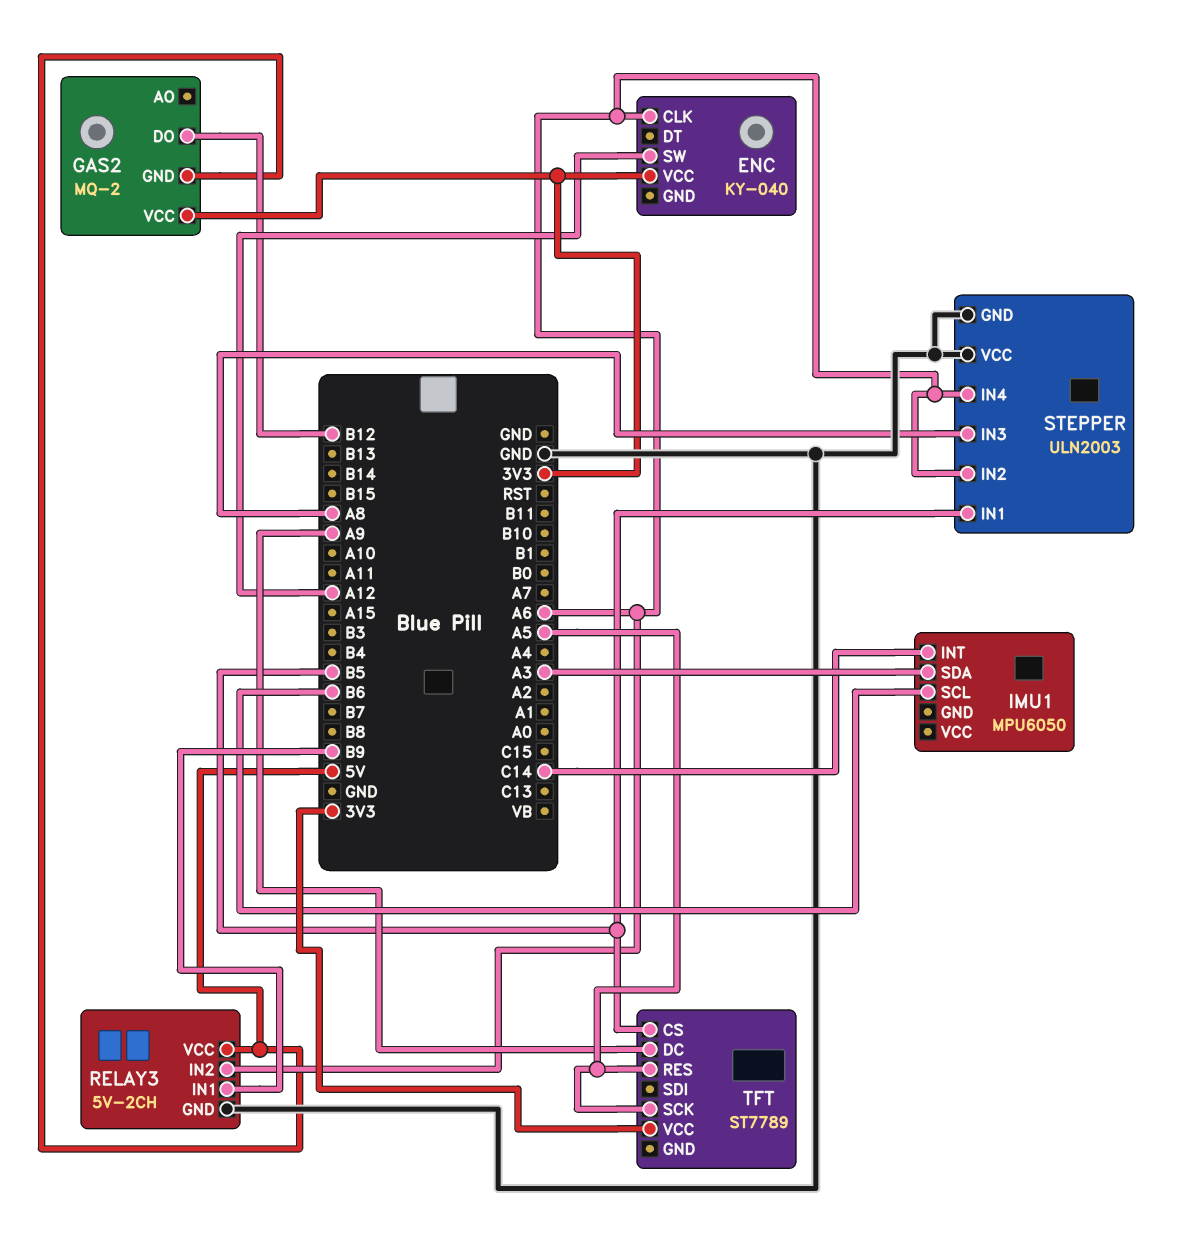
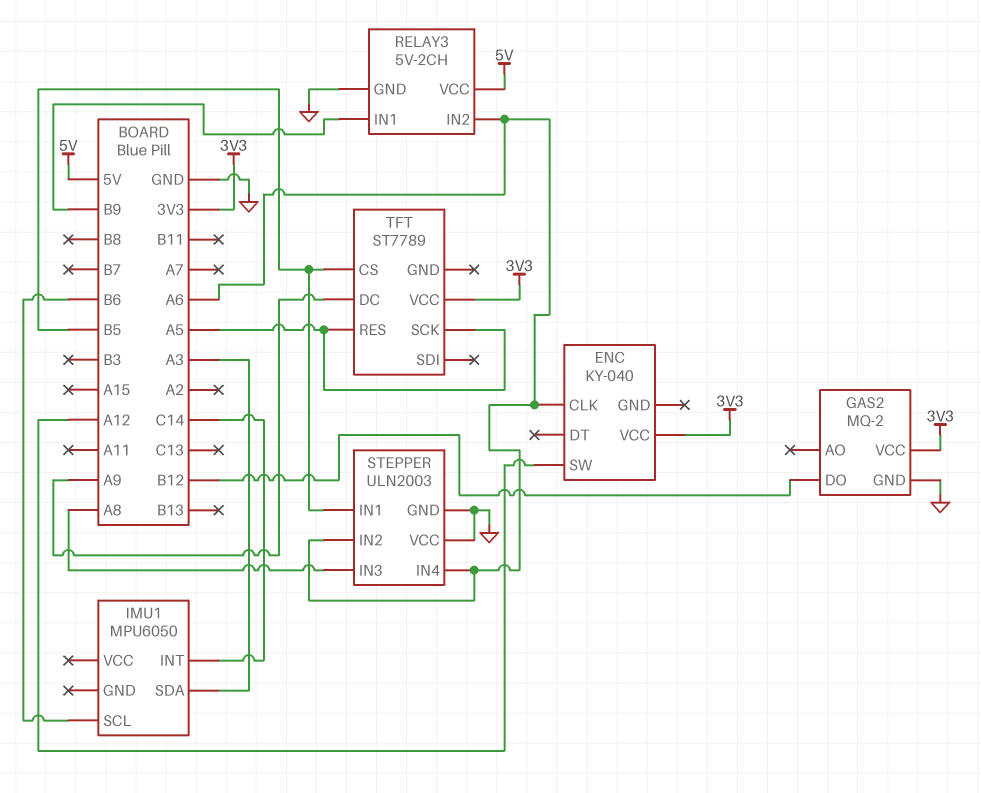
GAS2 pin GND: 5V -> GND

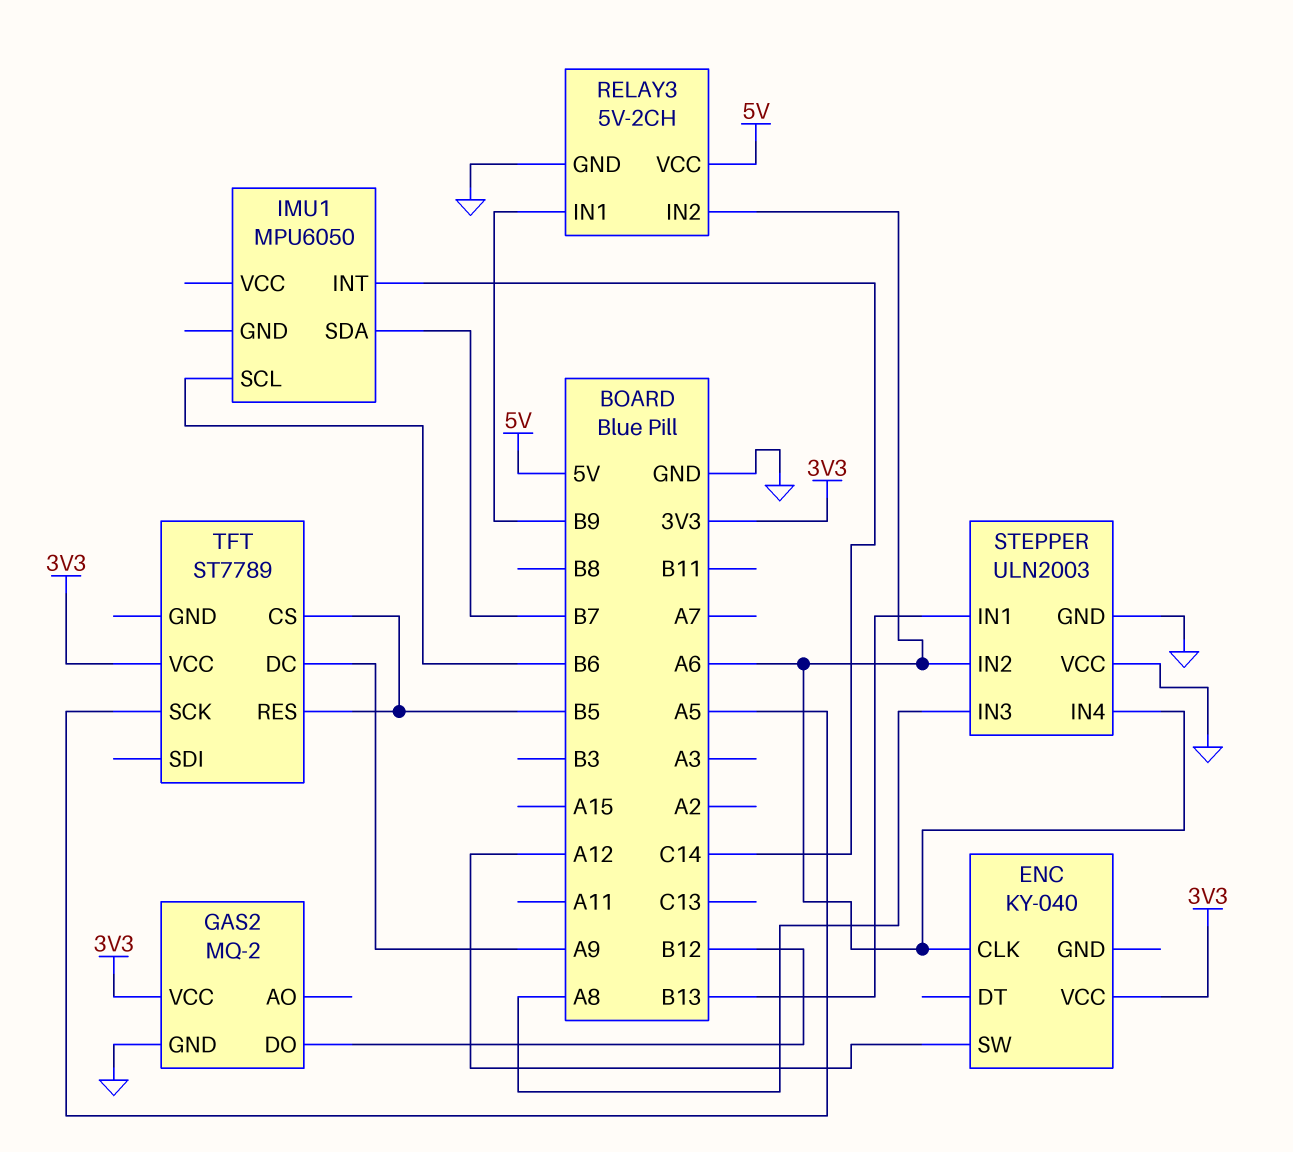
IMU1 pin SDA: A3 -> B7
STEPPER pin IN1: B5 -> B13
TFT pin RES: A5 -> B5

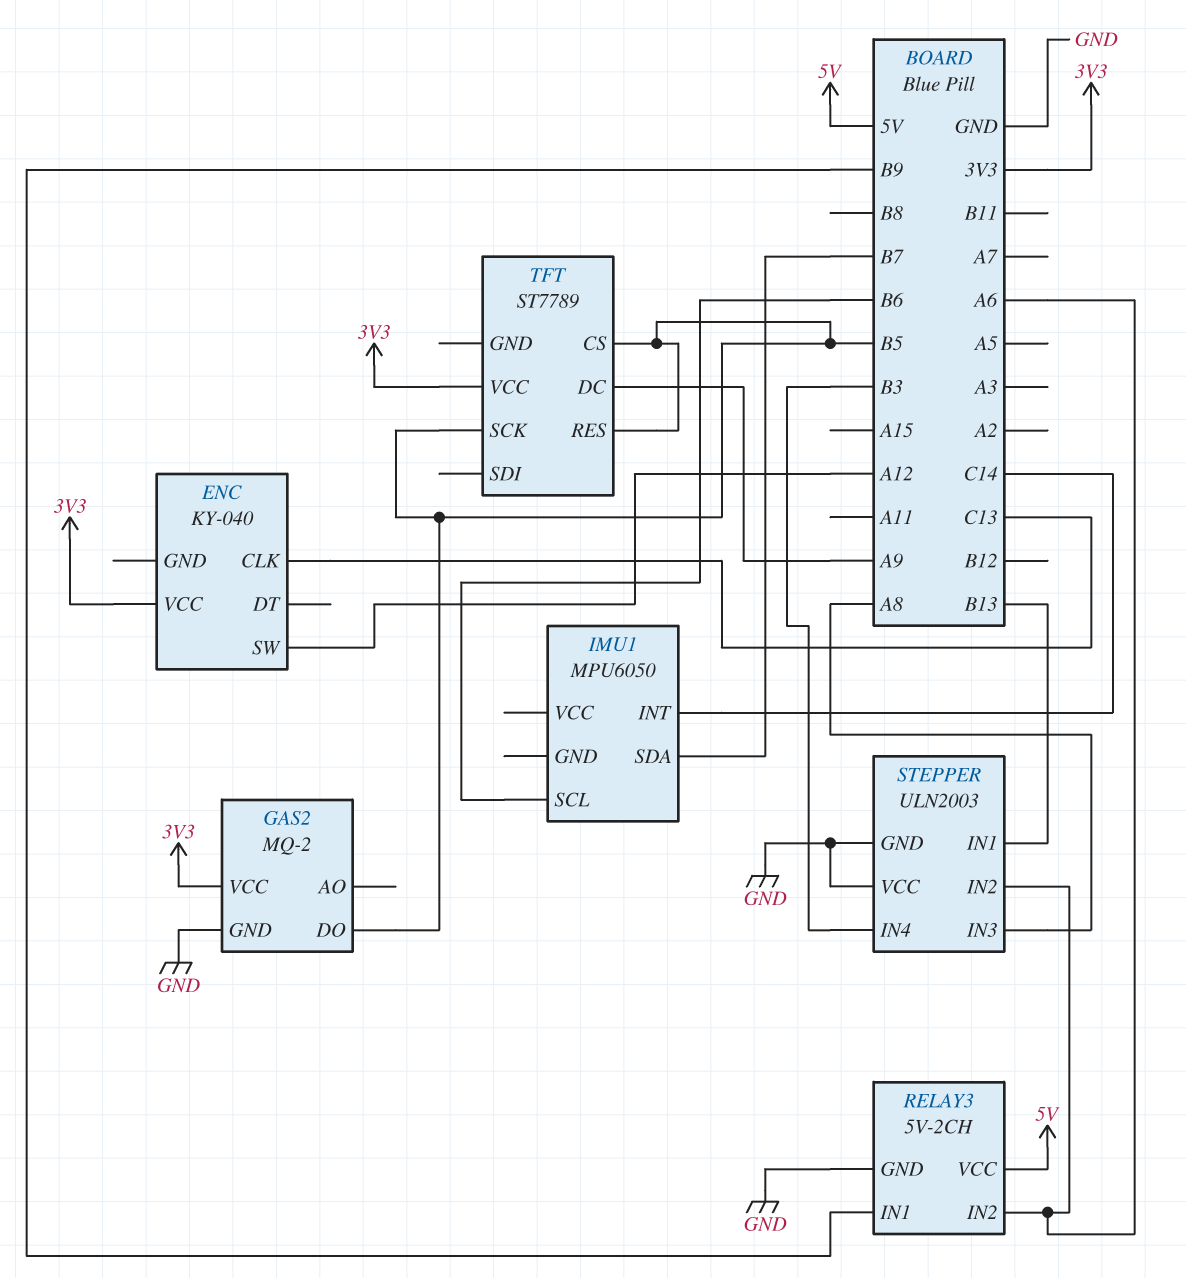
ENC pin CLK: A6 -> C13
GAS2 pin DO: B12 -> B5
STEPPER pin IN4: A6 -> B3
TFT pin SCK: A5 -> B5

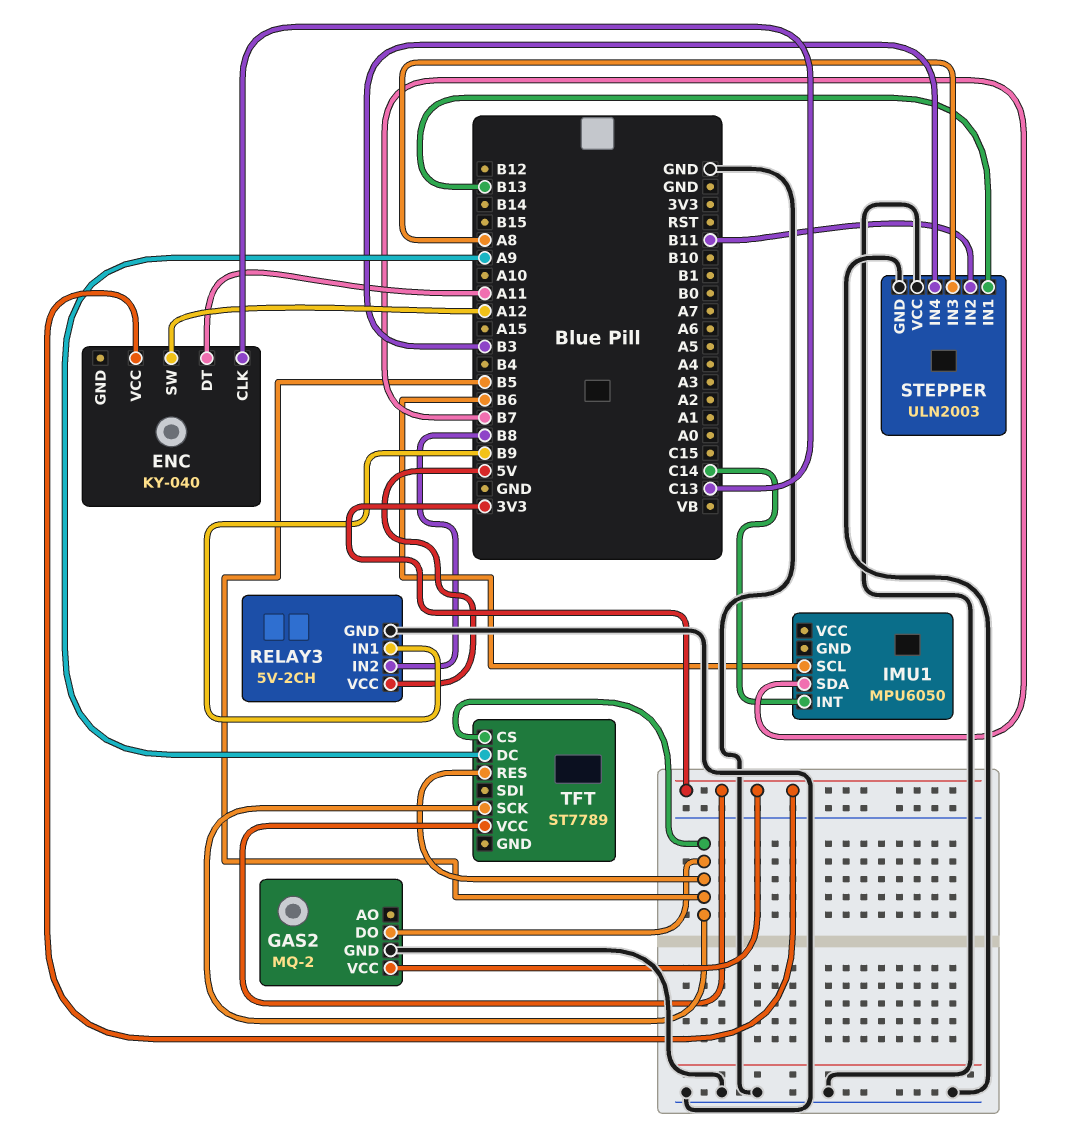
ENC pin DT: none -> A11
RELAY3 pin IN2: A6 -> B8
STEPPER pin IN2: A6 -> B11

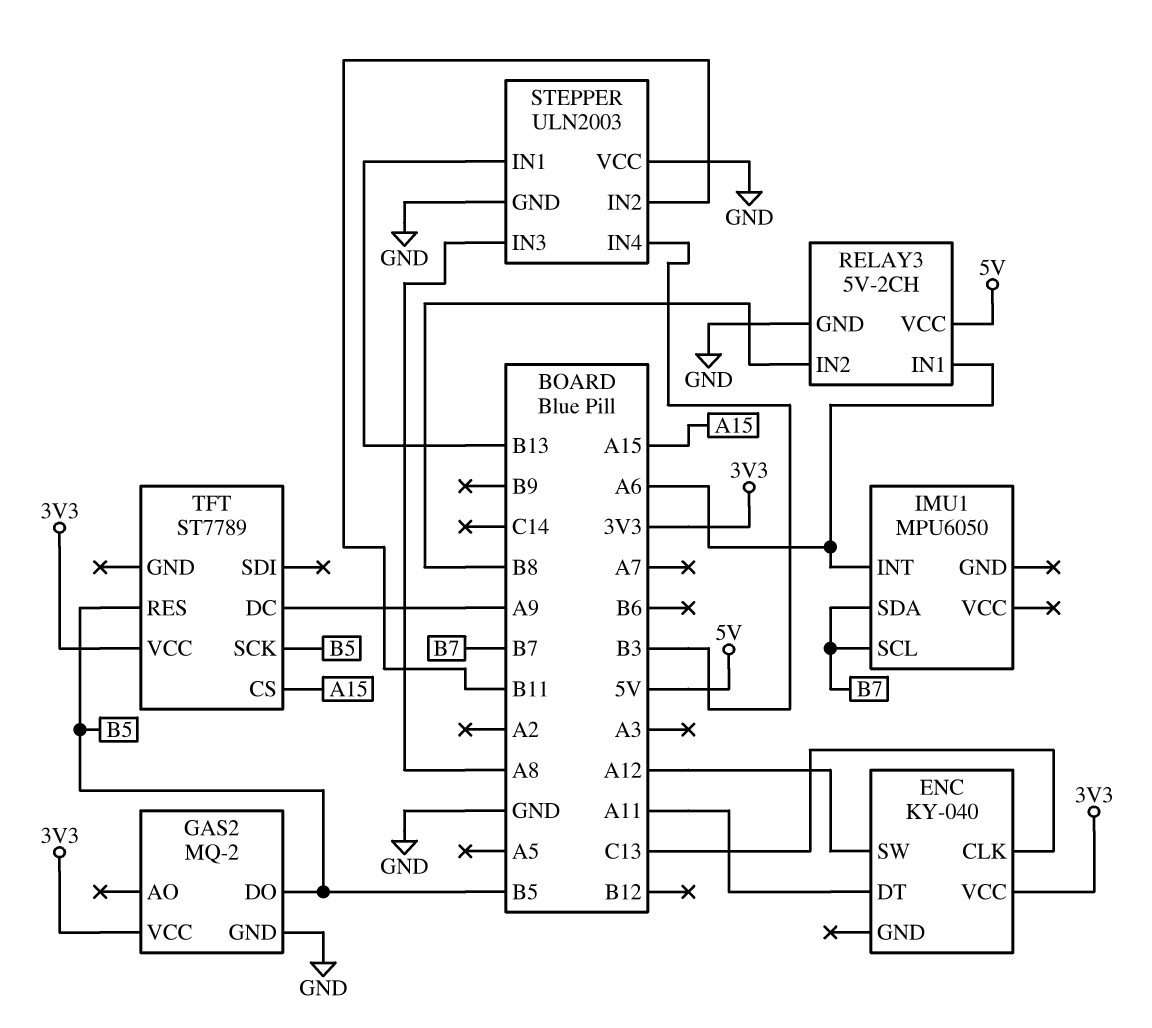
IMU1 pin INT: C14 -> A6
IMU1 pin SCL: B6 -> B7
RELAY3 pin IN1: B9 -> A6
TFT pin CS: B5 -> A15

